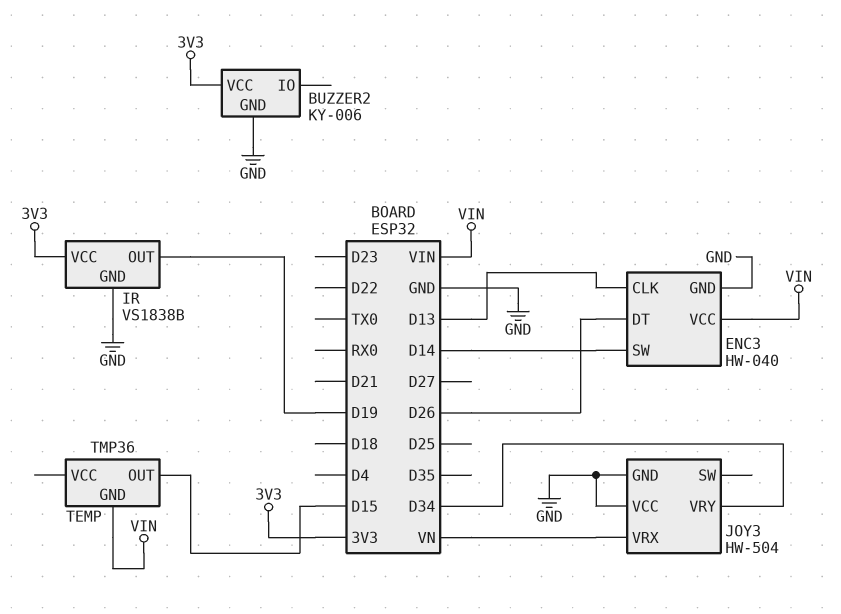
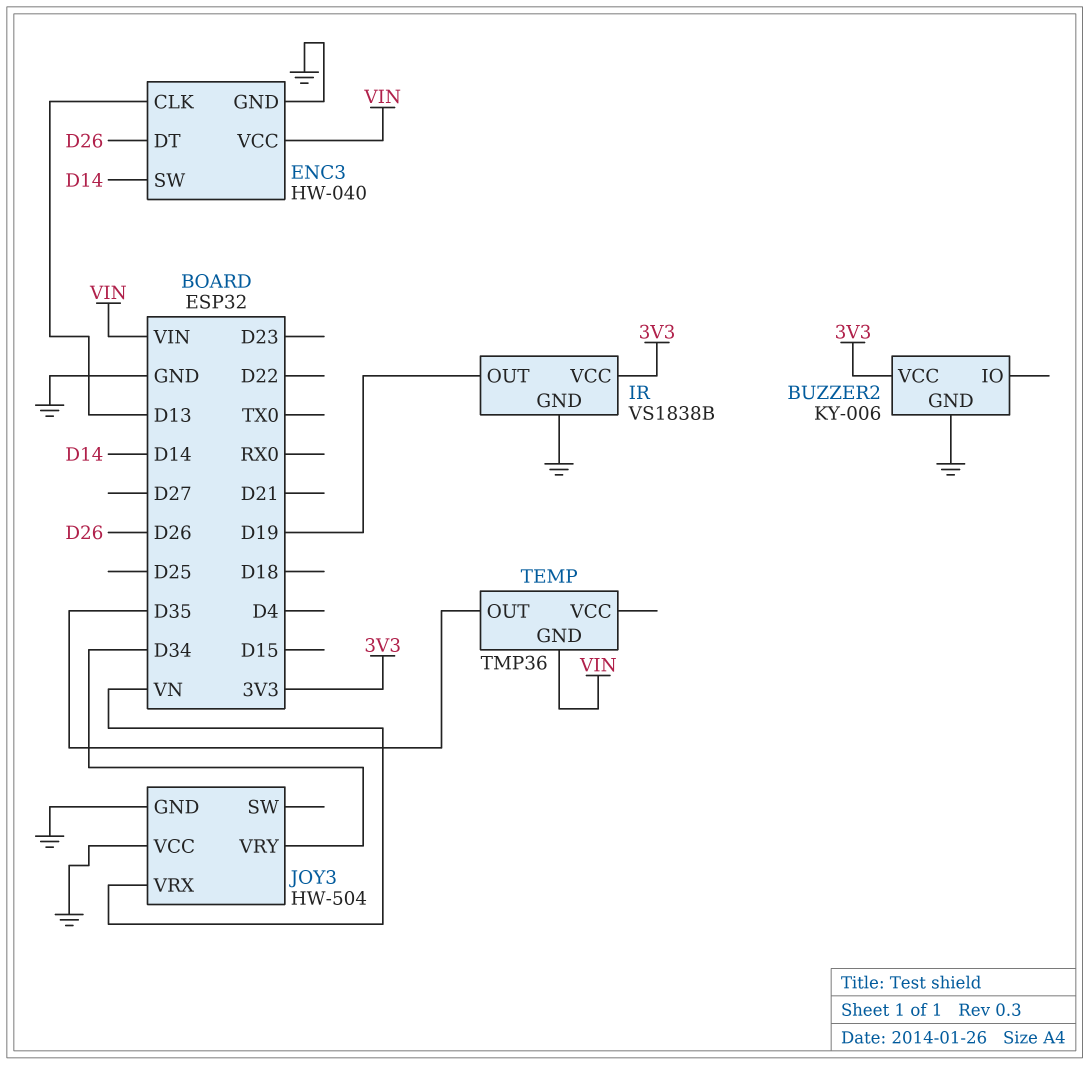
TEMP pin OUT: D15 -> D35

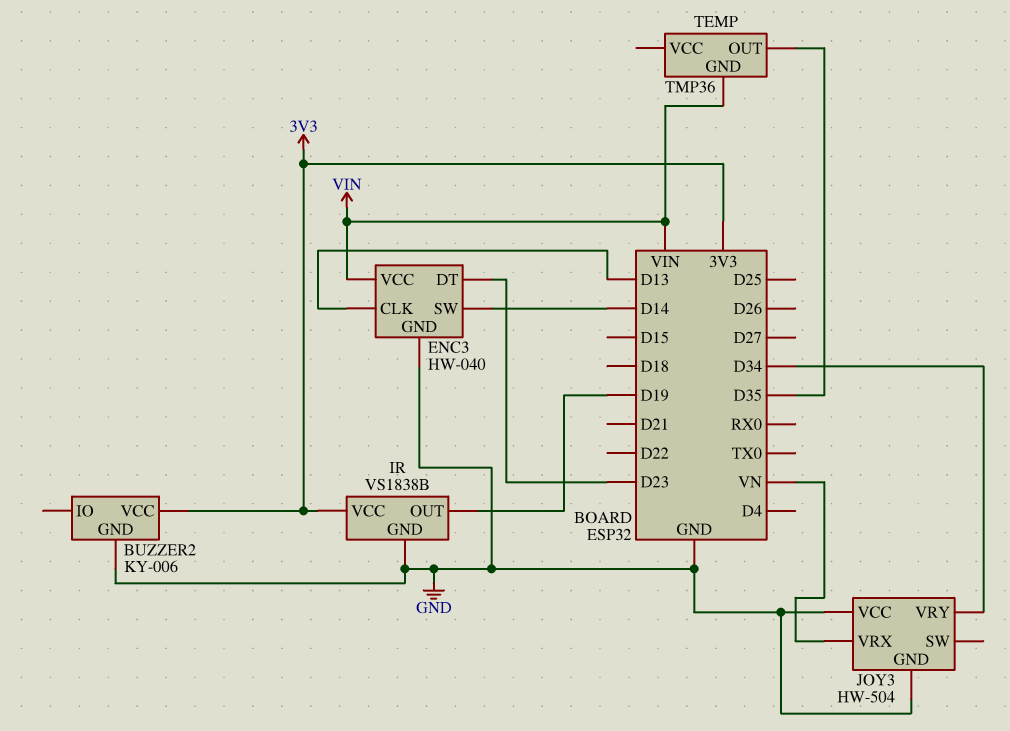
ENC3 pin DT: D26 -> D23

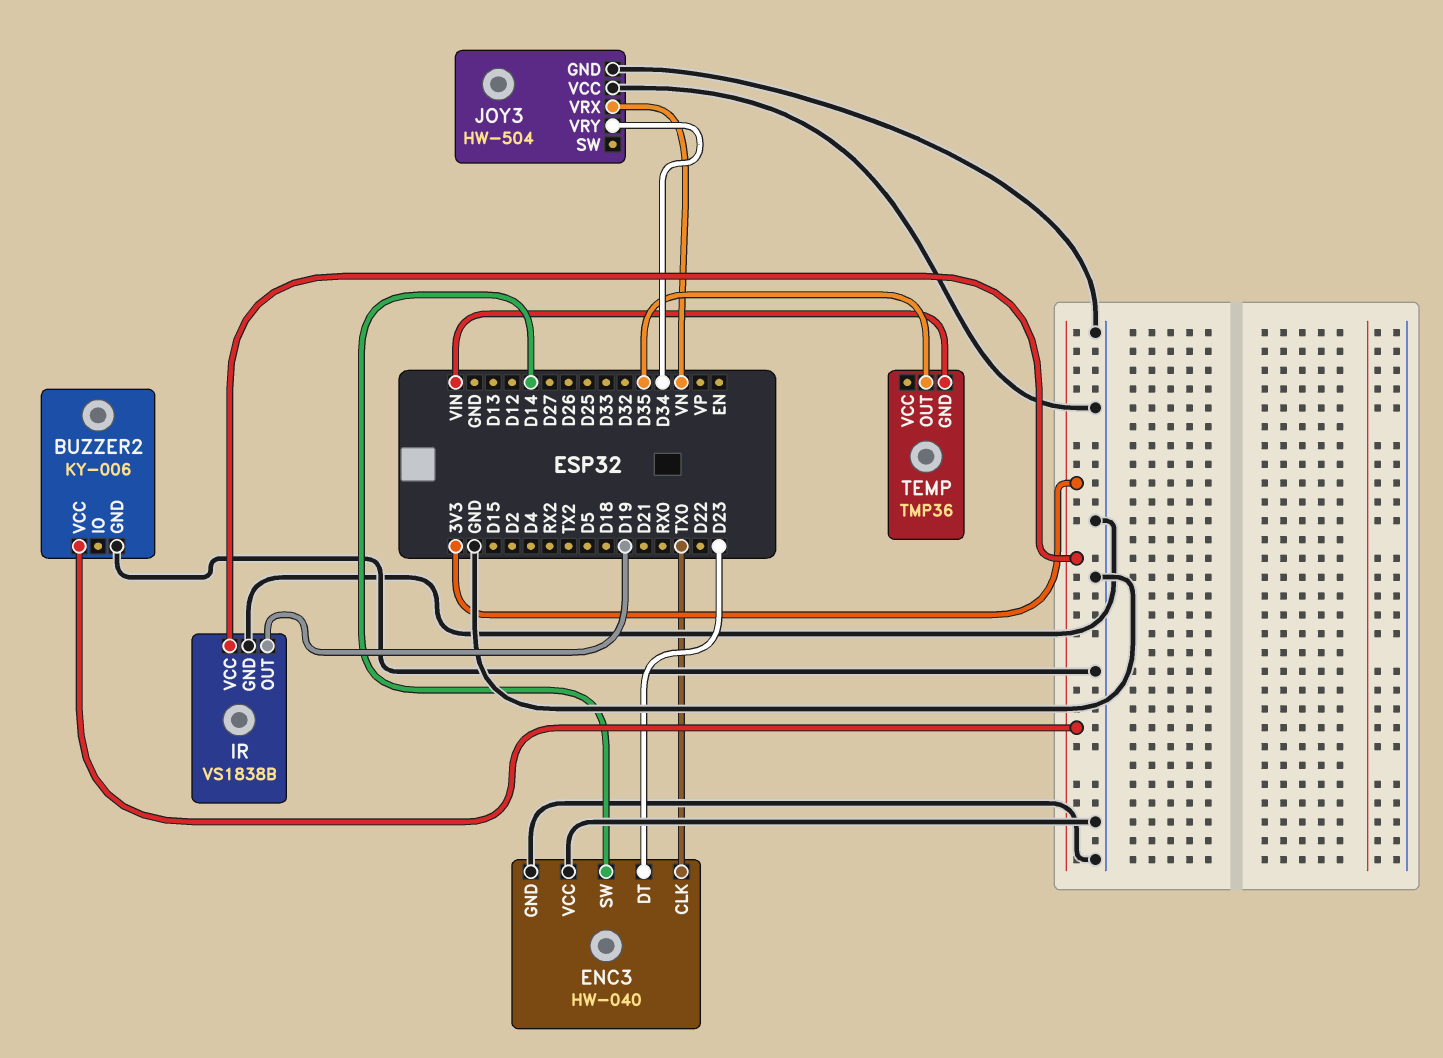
ENC3 pin CLK: D13 -> TX0
ENC3 pin VCC: VIN -> GND

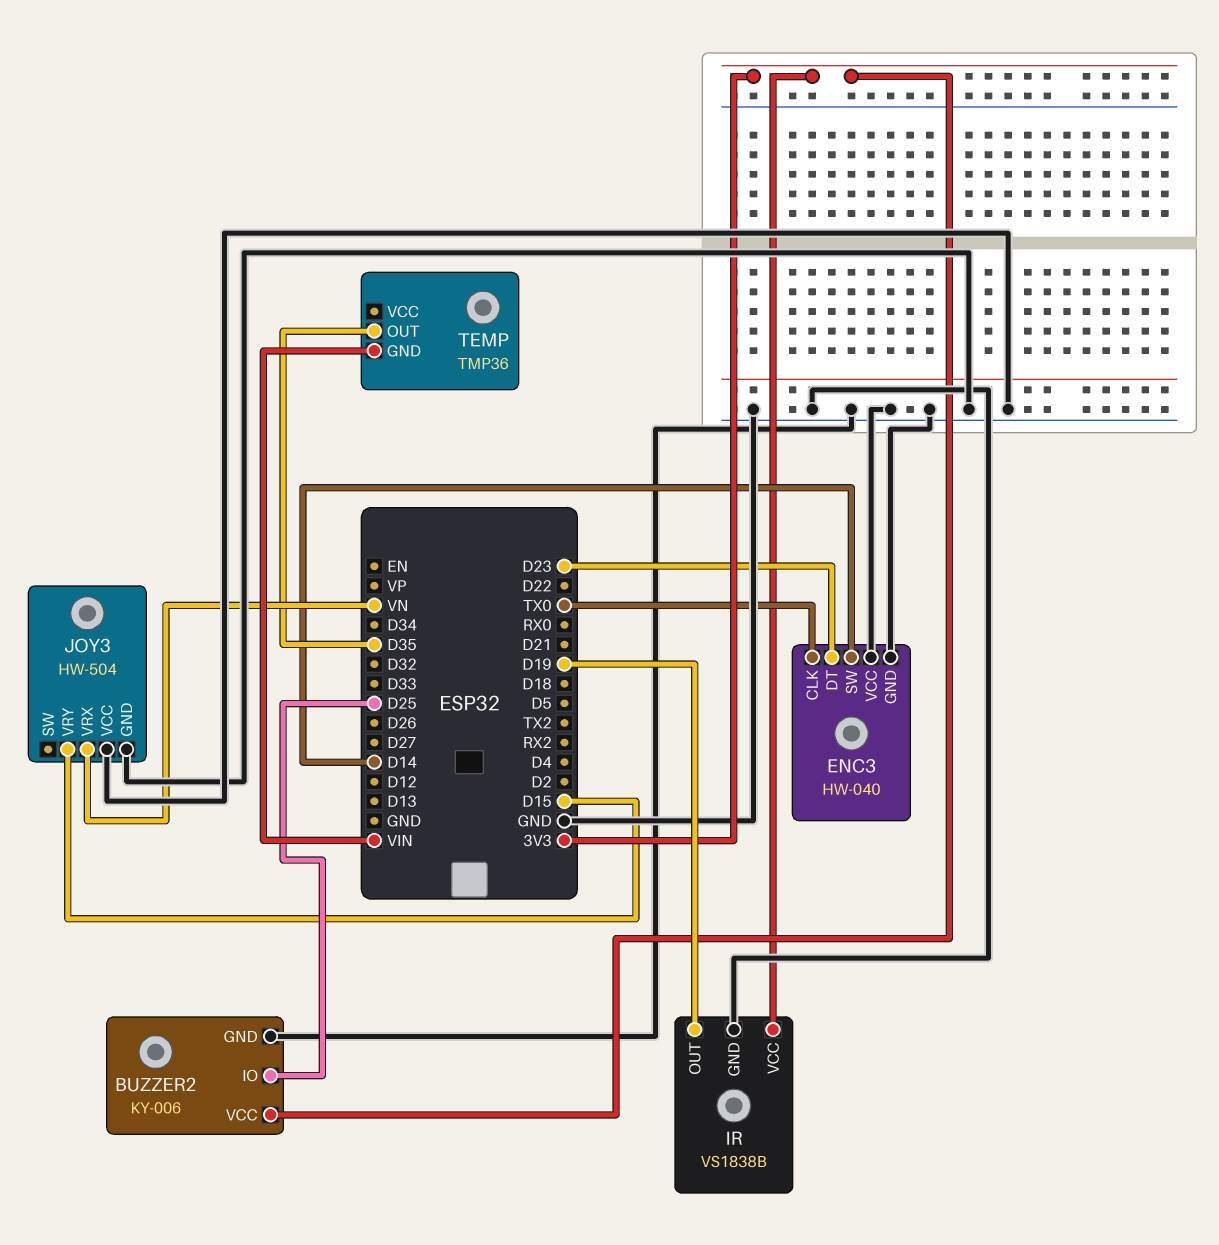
BUZZER2 pin IO: none -> D25
JOY3 pin VRY: D34 -> D15

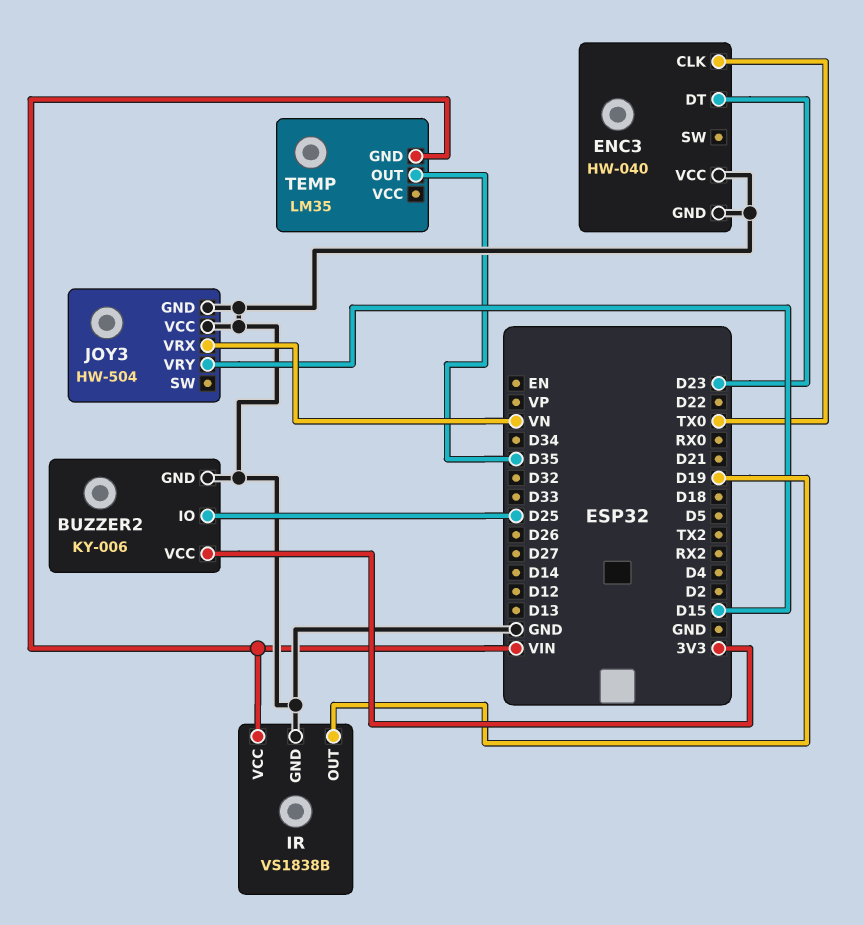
ENC3 pin SW: D14 -> none
IR pin VCC: 3V3 -> VIN
TEMP: TMP36 -> LM35

